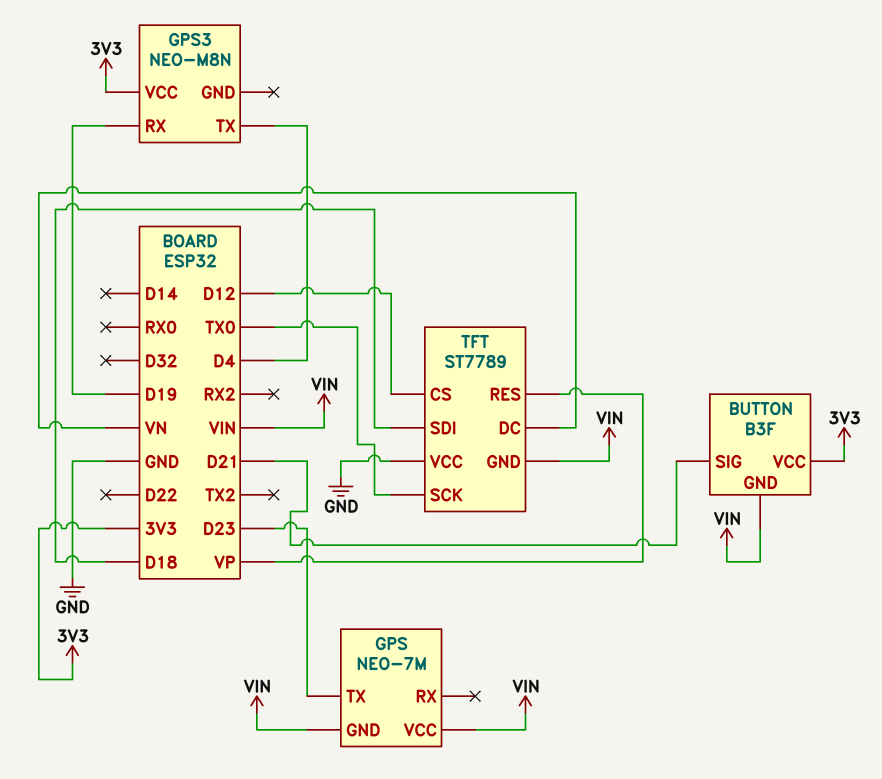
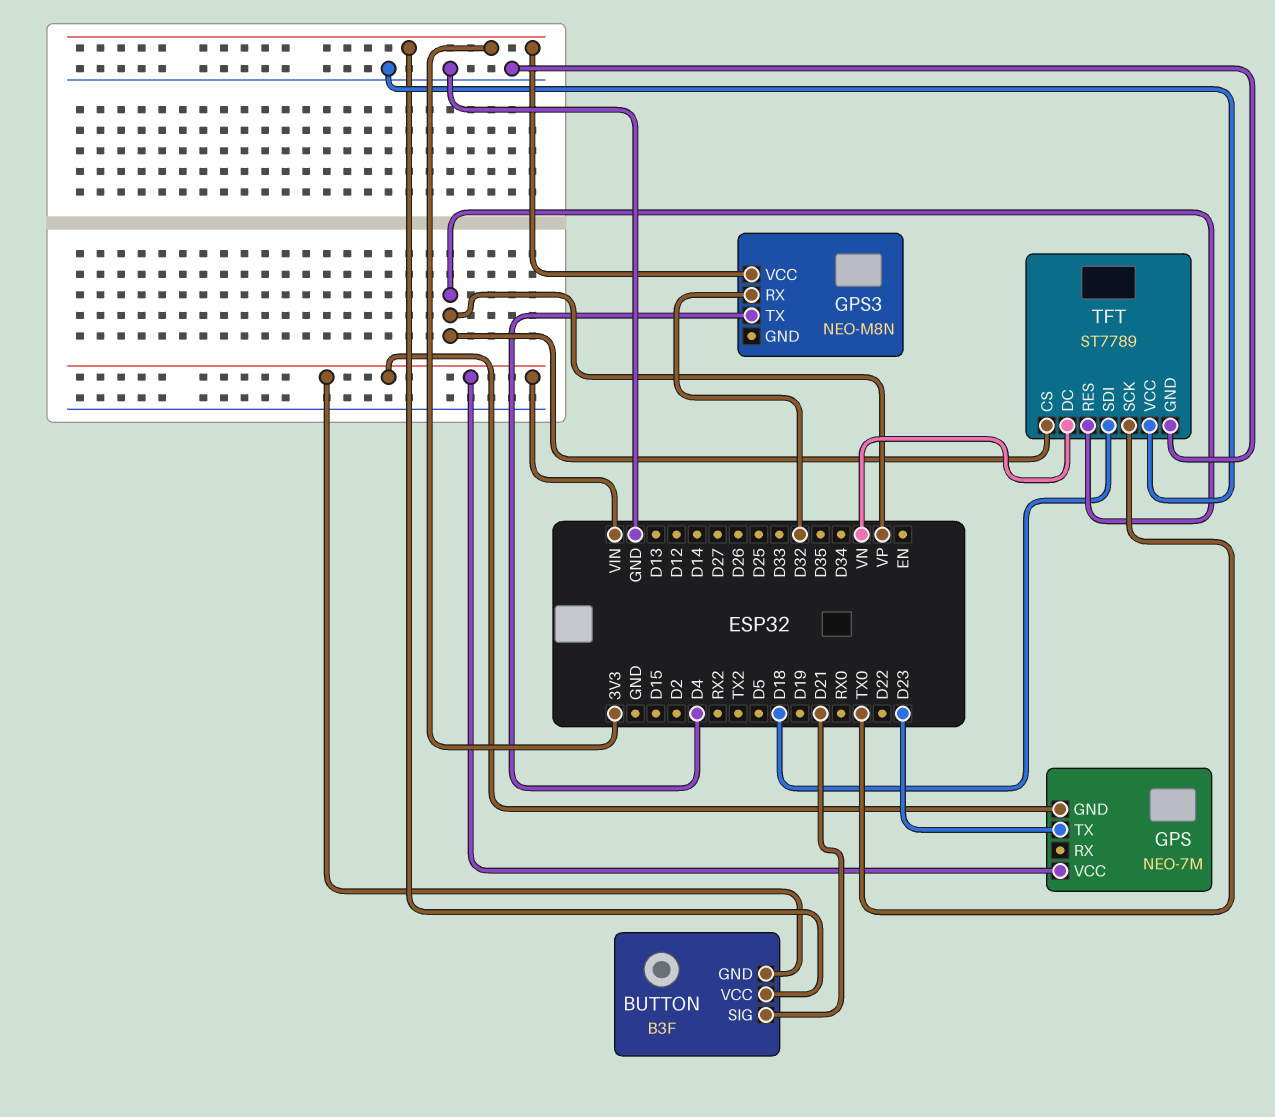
GPS3 pin RX: D19 -> D32
TFT pin CS: D12 -> VP
TFT pin GND: VIN -> GND

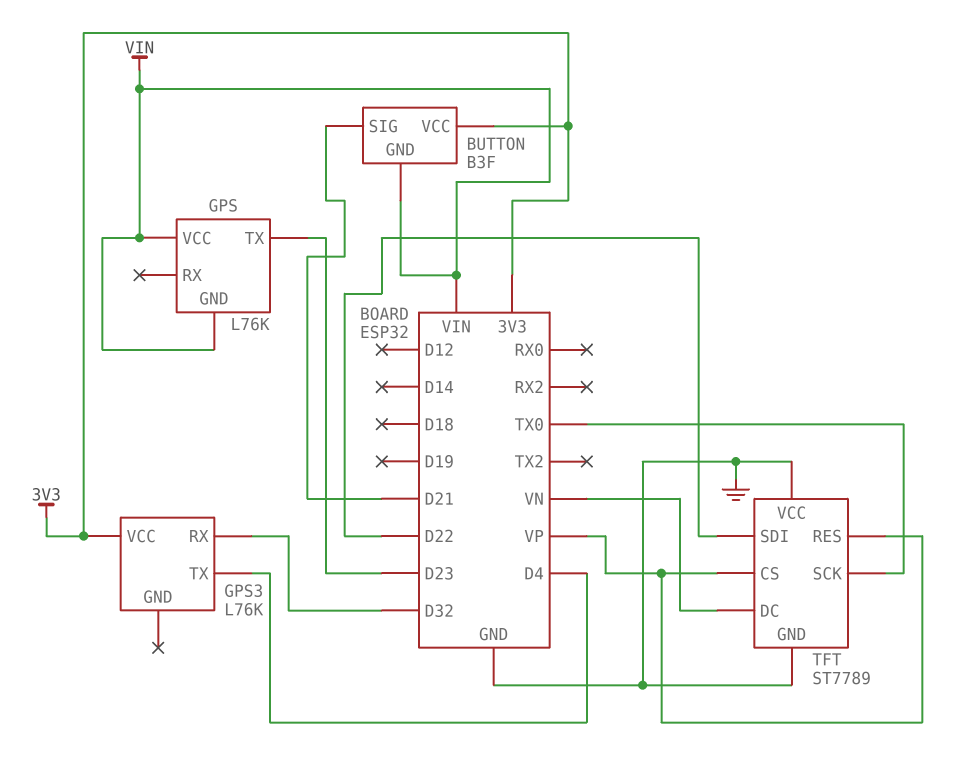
GPS: NEO-7M -> L76K
GPS3: NEO-M8N -> L76K
TFT pin SDI: D18 -> D22

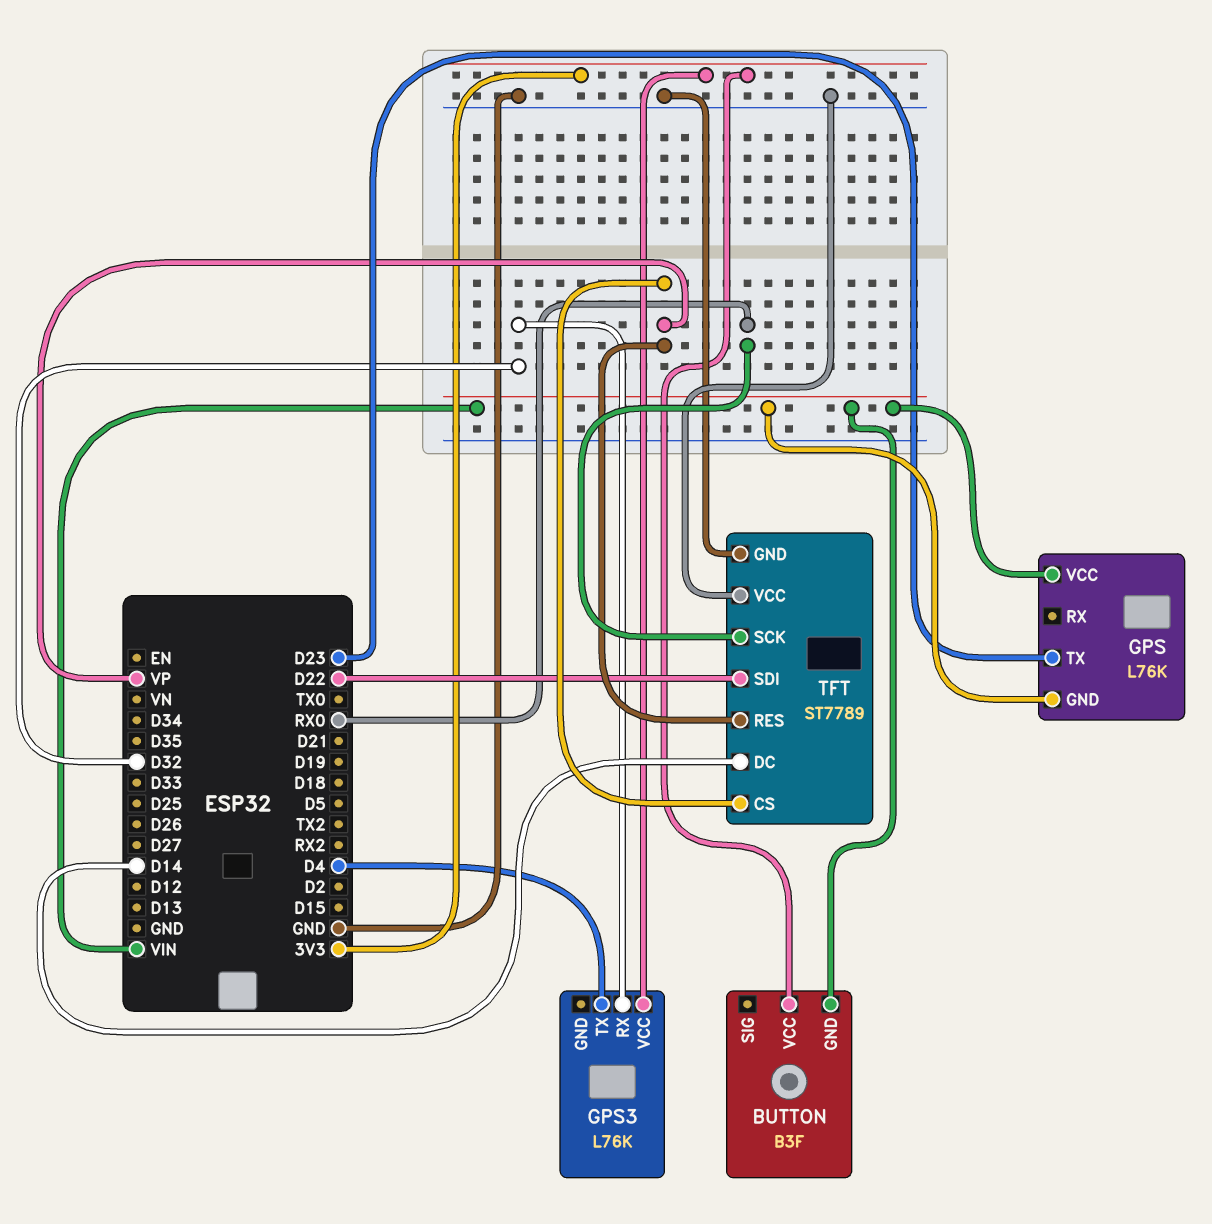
BUTTON pin SIG: D21 -> none
TFT pin DC: VN -> D14
TFT pin SCK: TX0 -> RX0

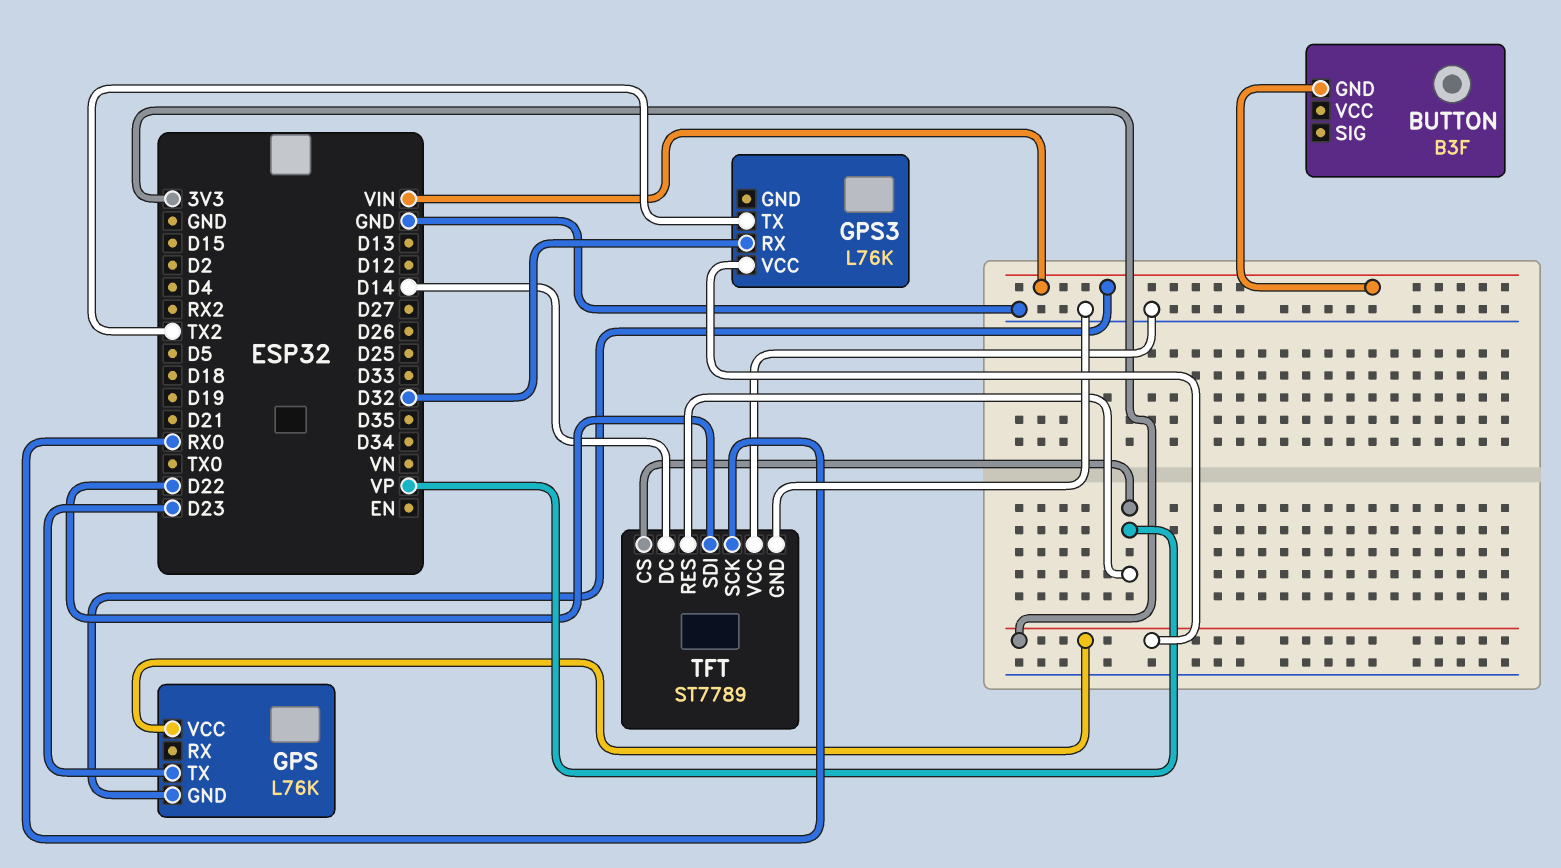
BUTTON pin VCC: 3V3 -> none
GPS pin VCC: VIN -> 3V3
GPS3 pin TX: D4 -> TX2

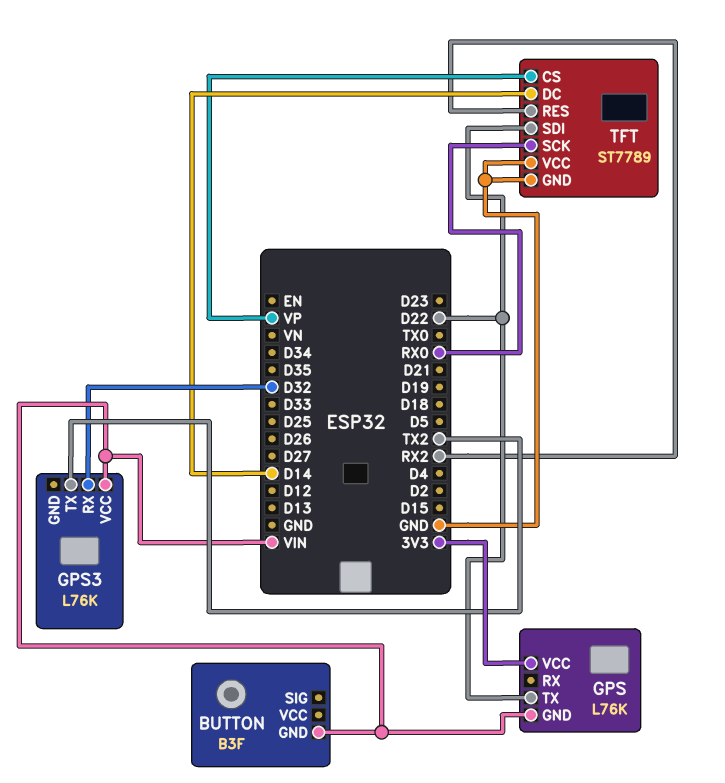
GPS pin TX: D23 -> D22
GPS3 pin VCC: 3V3 -> VIN
TFT pin RES: VP -> RX2

